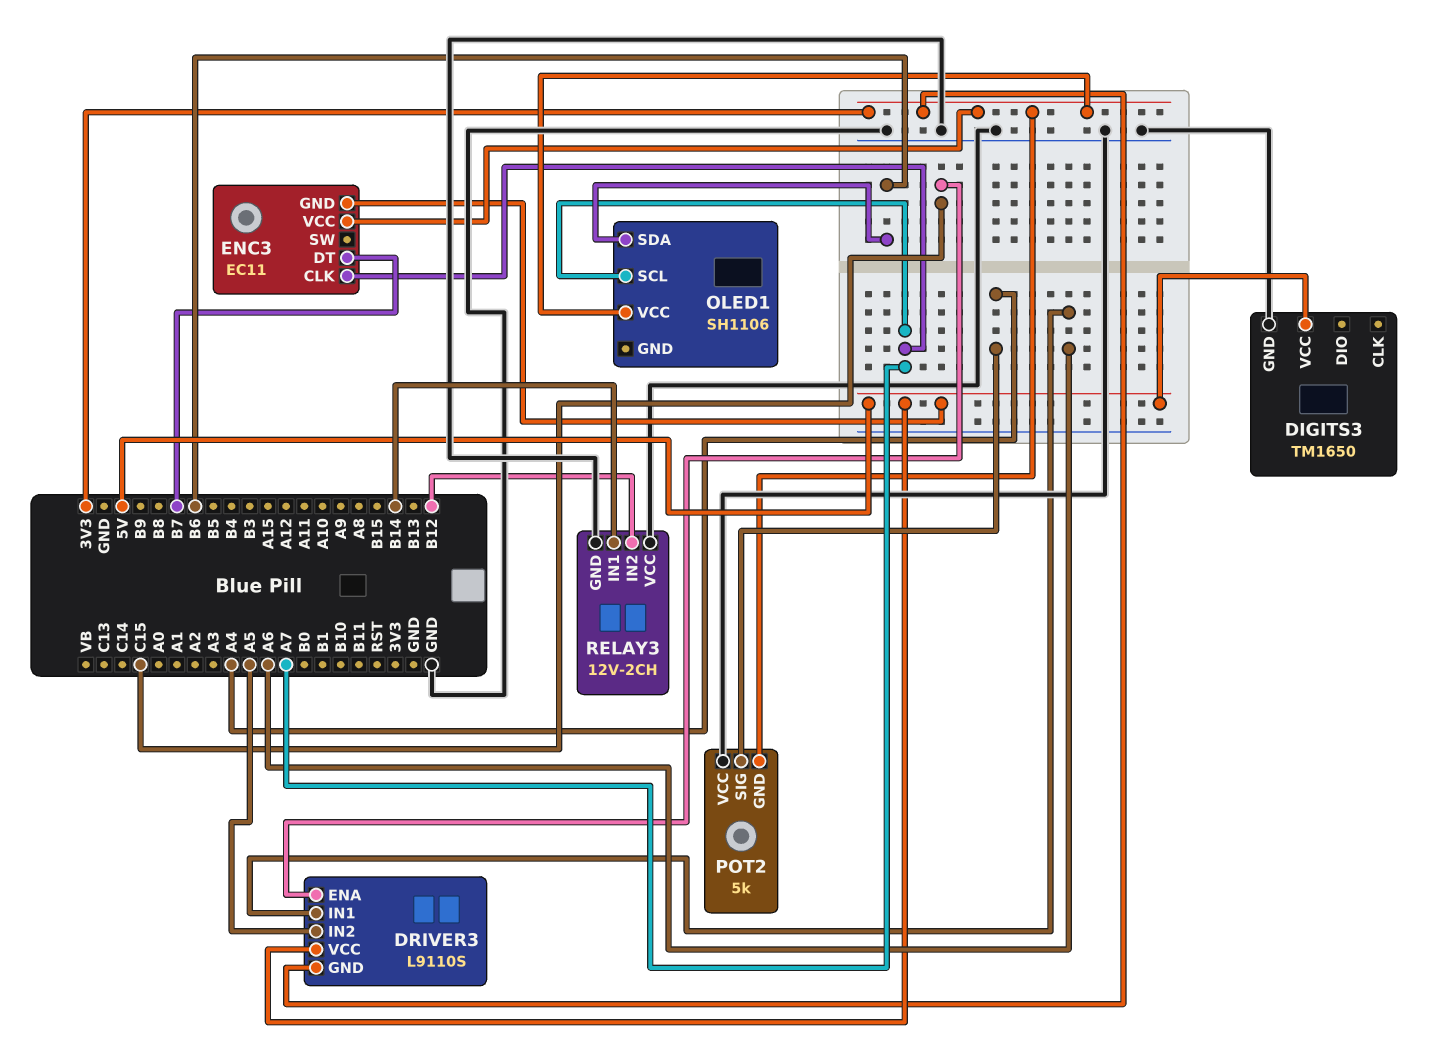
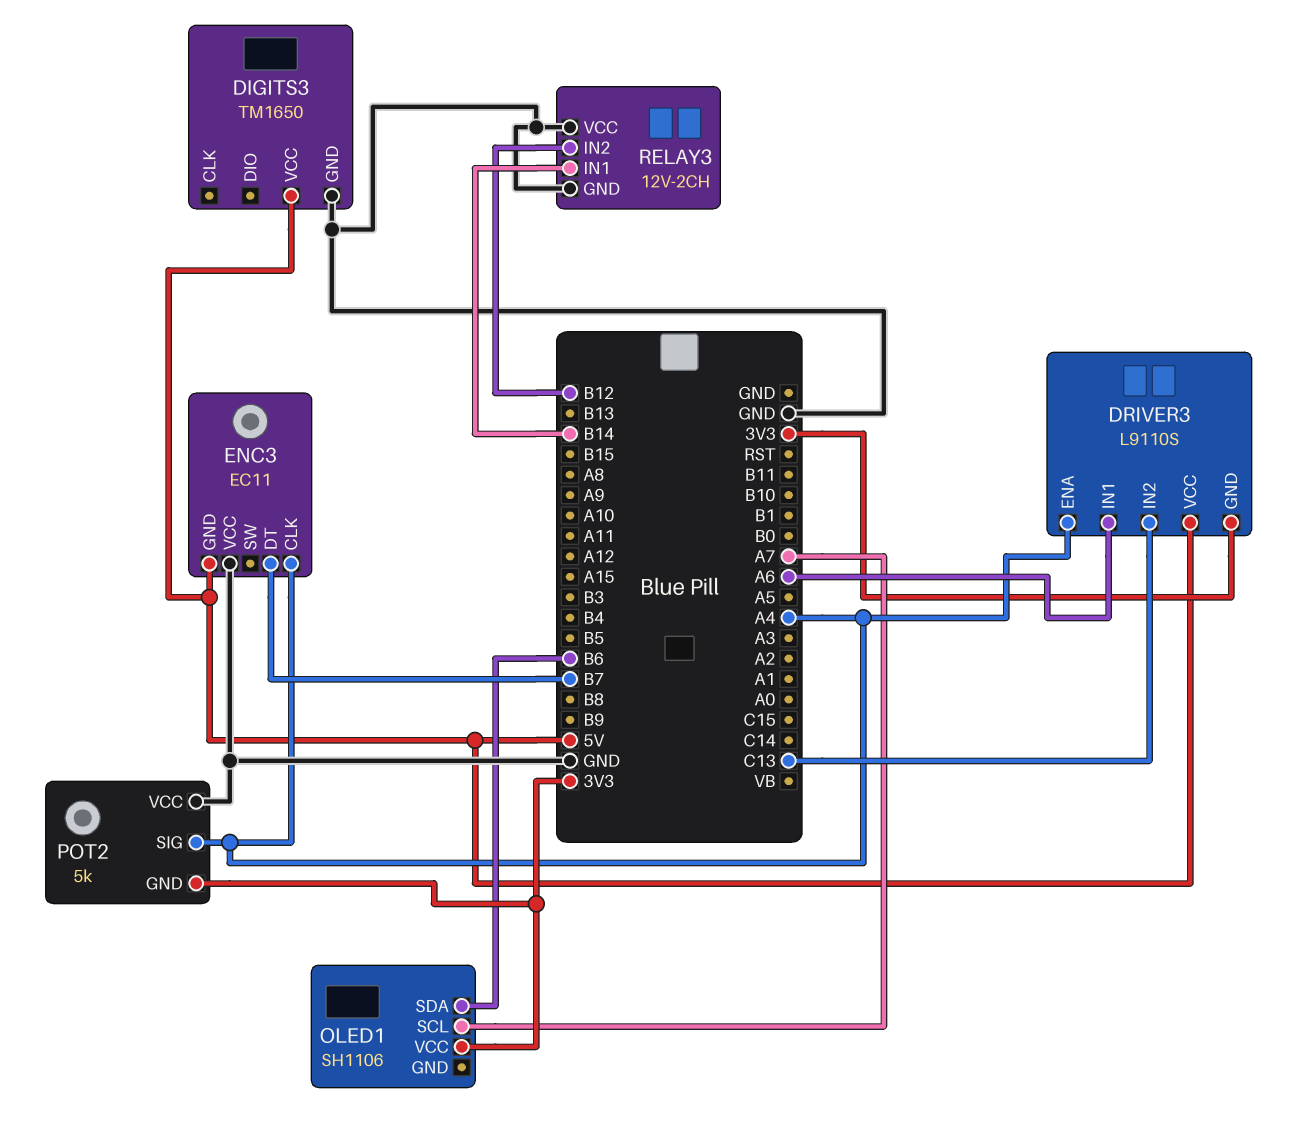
DRIVER3 pin ENA: C15 -> A4
DRIVER3 pin IN2: A5 -> C13
ENC3 pin CLK: A7 -> A4
ENC3 pin VCC: 3V3 -> GND

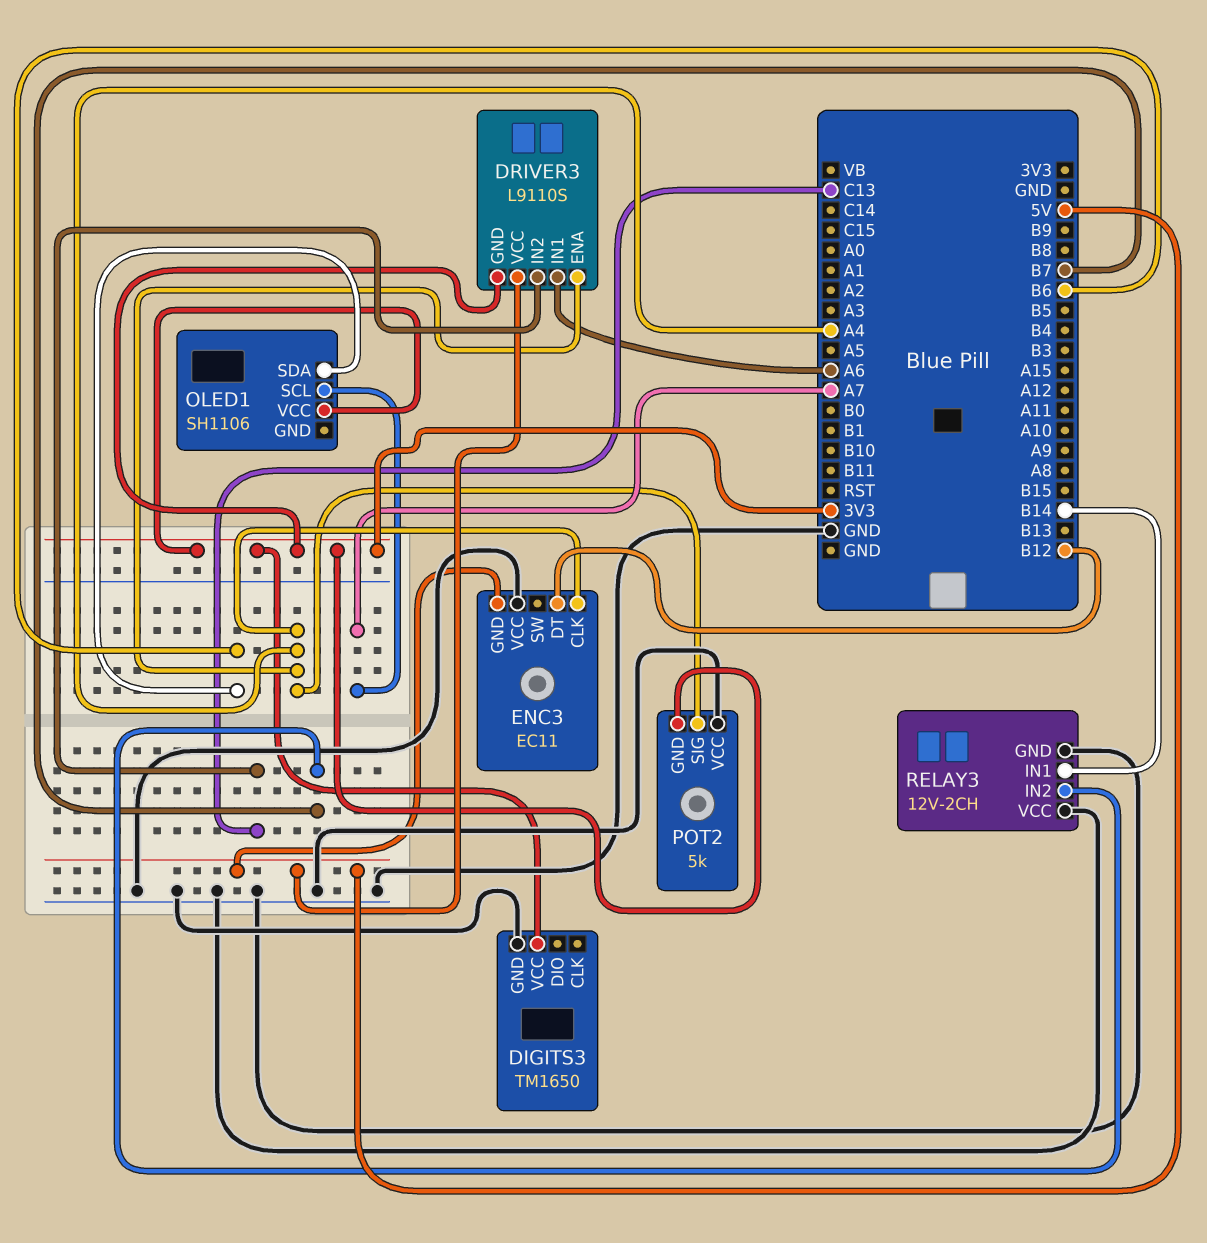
DIGITS3 pin VCC: 5V -> 3V3
ENC3 pin DT: B7 -> B12
RELAY3 pin IN2: B12 -> B7

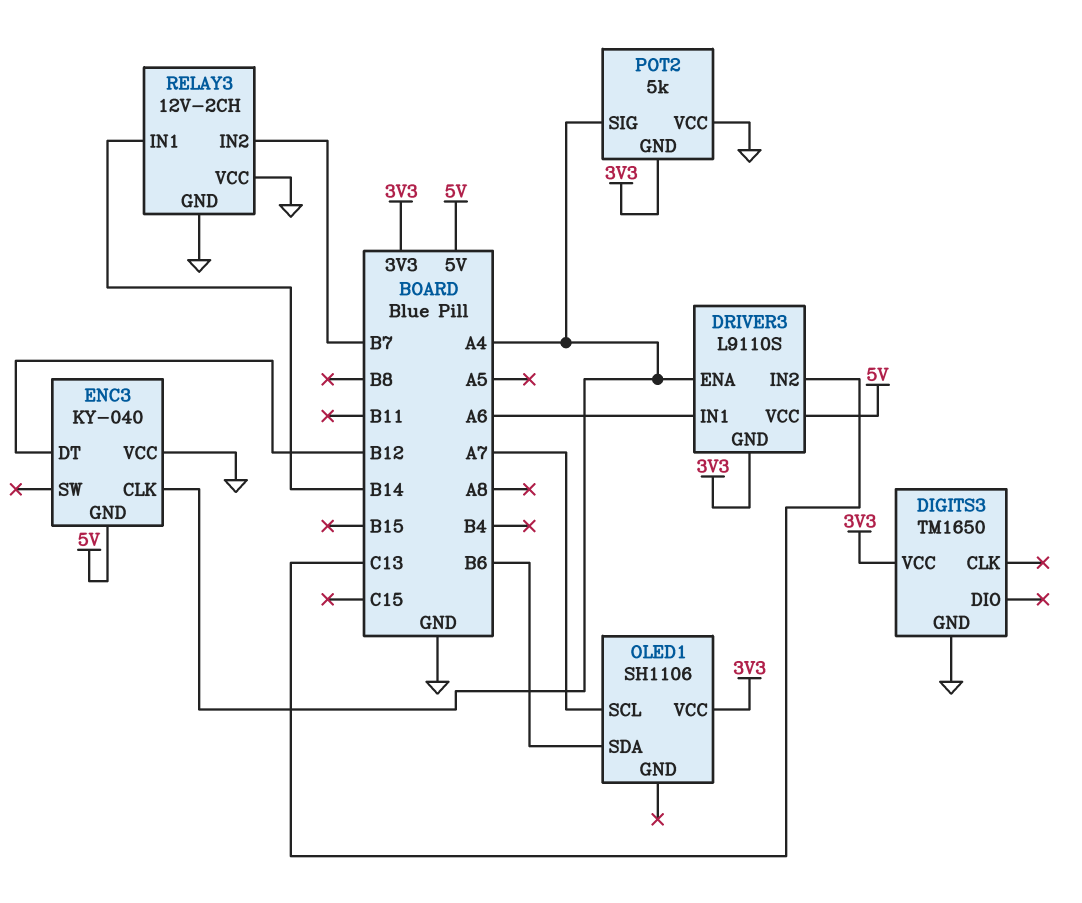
ENC3: EC11 -> KY-040

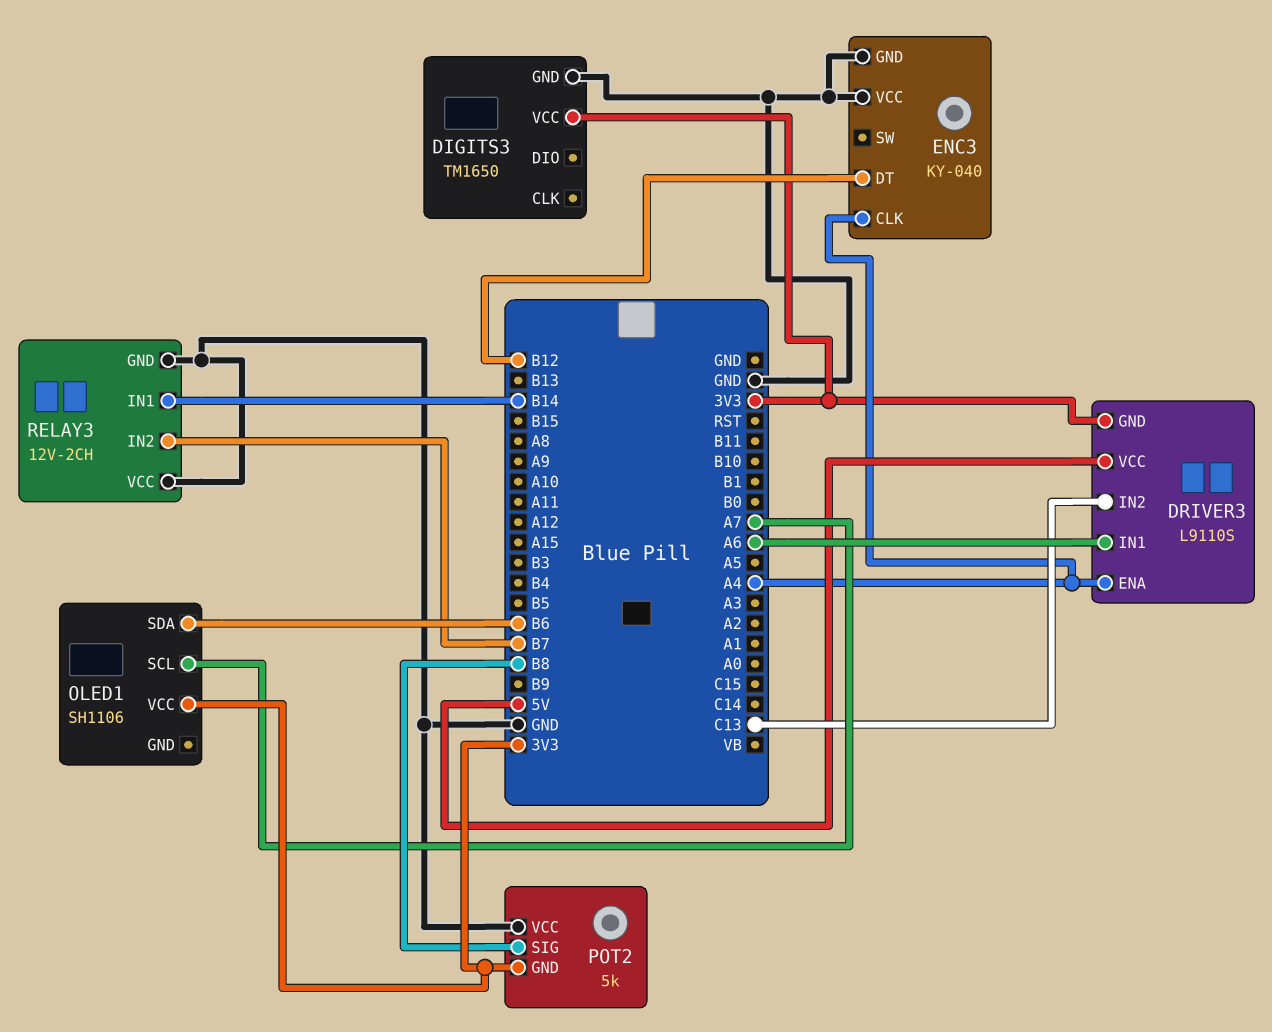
ENC3 pin GND: 5V -> GND
POT2 pin SIG: A4 -> B8

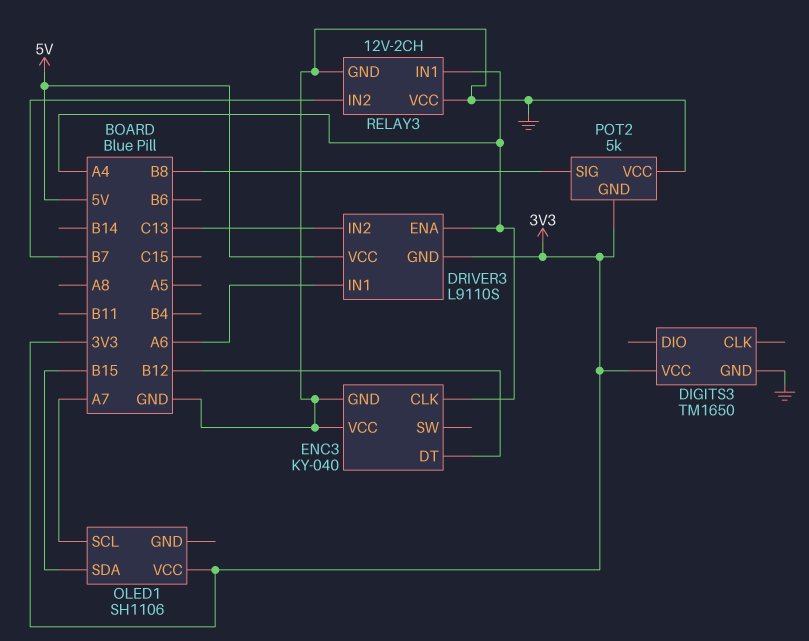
OLED1 pin SDA: B6 -> B15
RELAY3 pin IN1: B14 -> A4

